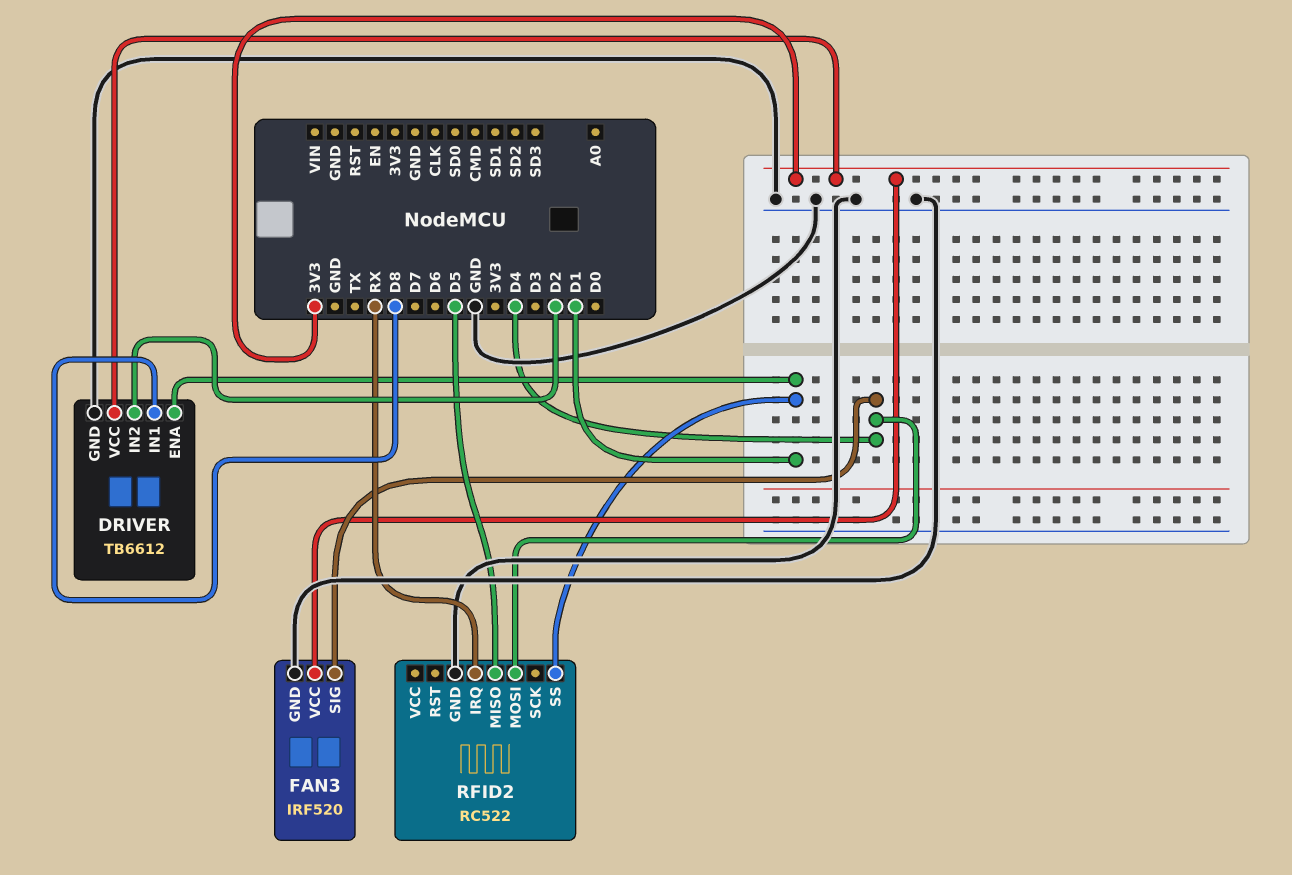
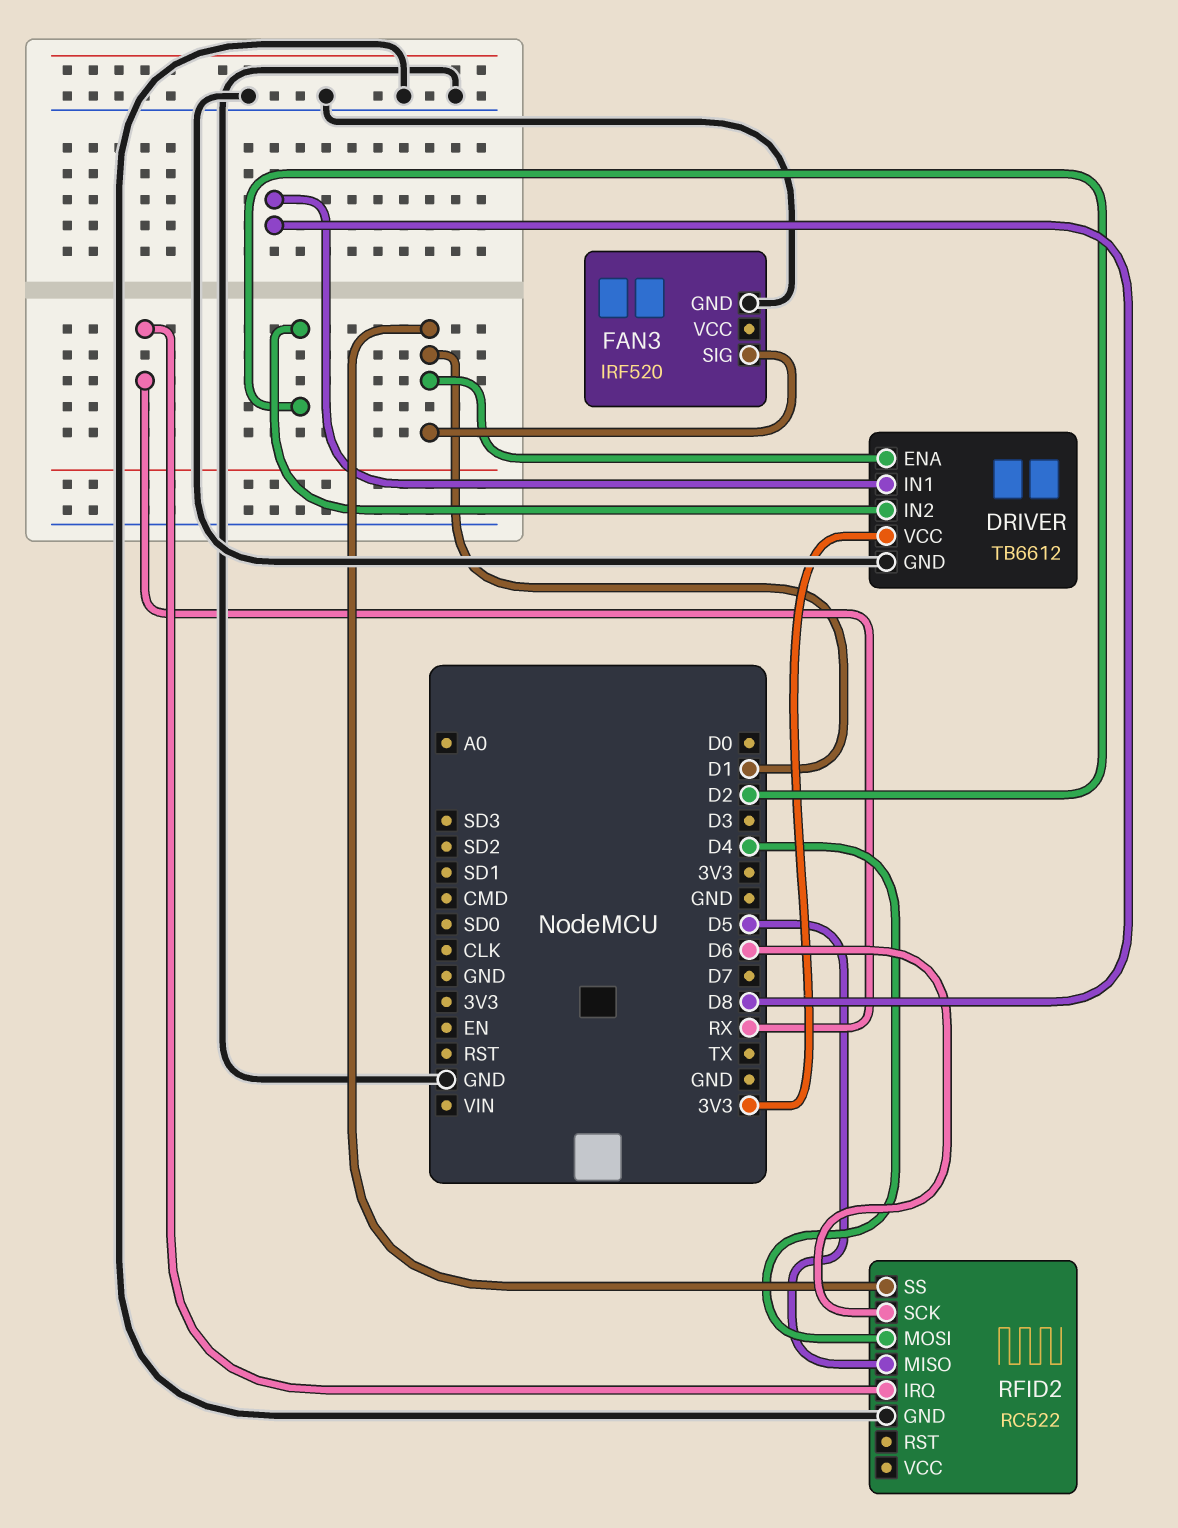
FAN3 pin SIG: D4 -> D1
FAN3 pin VCC: 3V3 -> none
RFID2 pin SCK: none -> D6

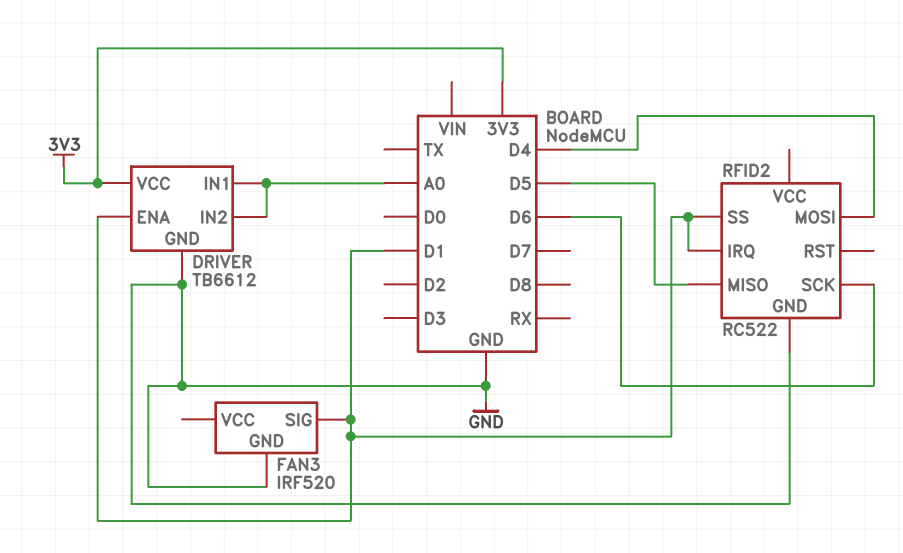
DRIVER pin IN1: D8 -> A0
DRIVER pin IN2: D2 -> A0
RFID2 pin IRQ: RX -> D1

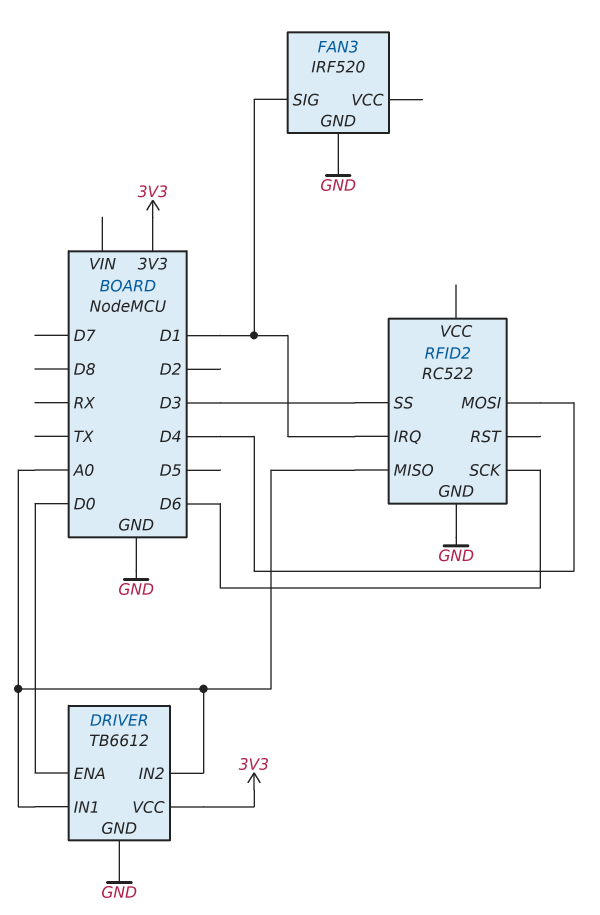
DRIVER pin ENA: D1 -> D0
RFID2 pin MISO: D5 -> A0
RFID2 pin SS: D1 -> D3

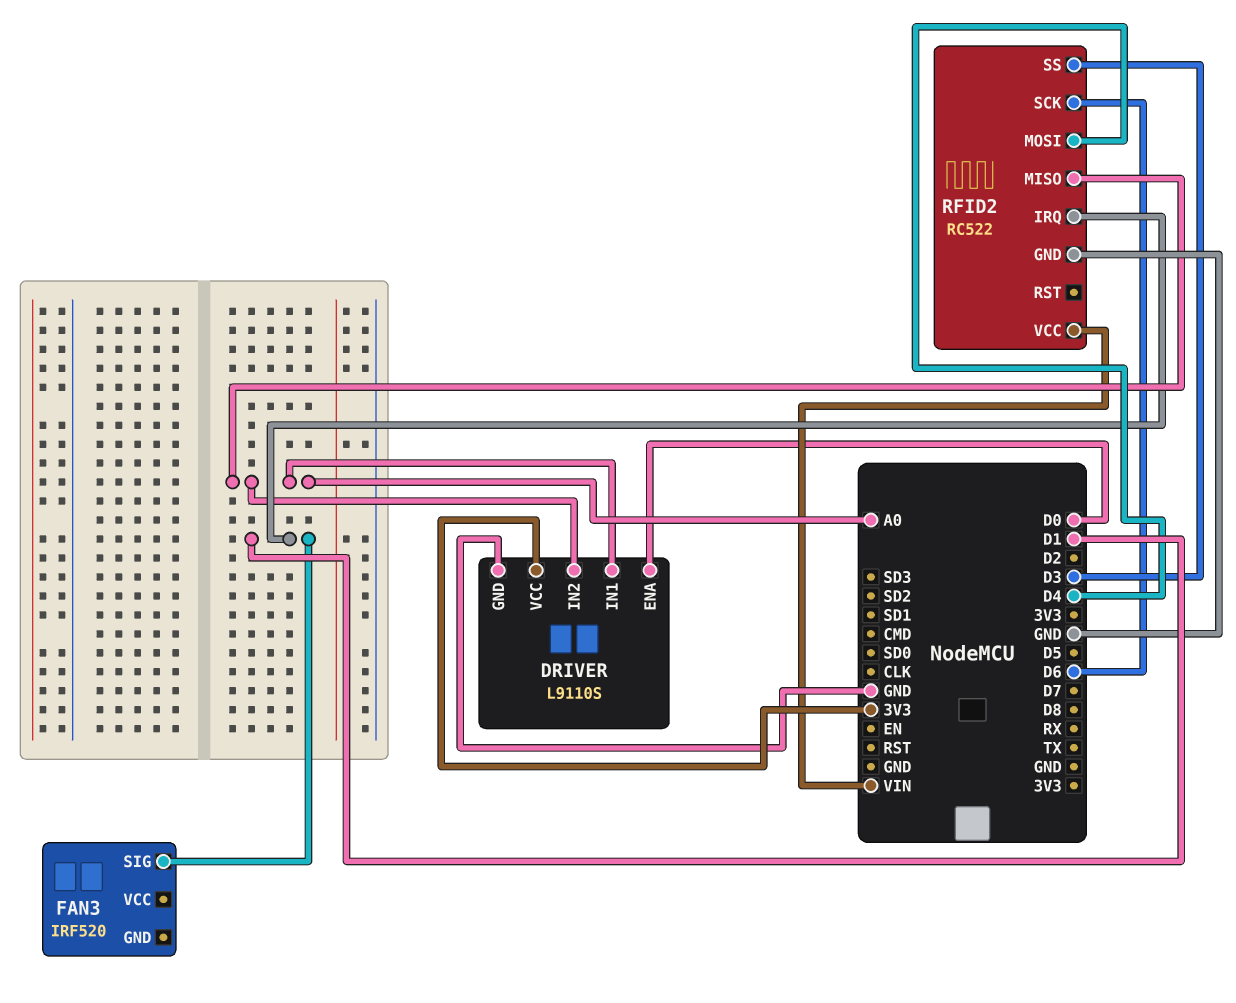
DRIVER: TB6612 -> L9110S
FAN3 pin GND: GND -> none
RFID2 pin VCC: none -> VIN

